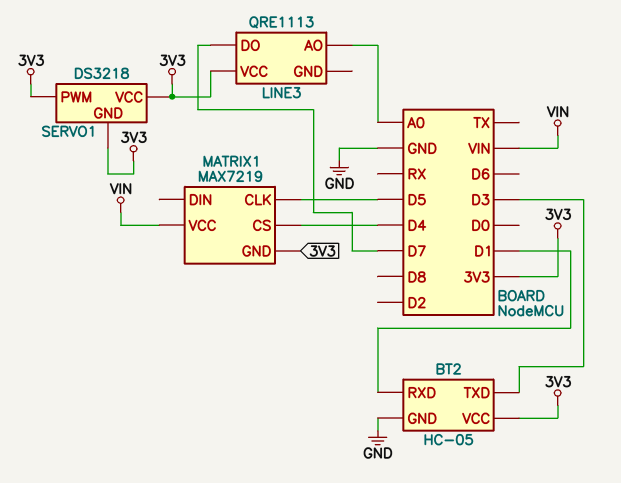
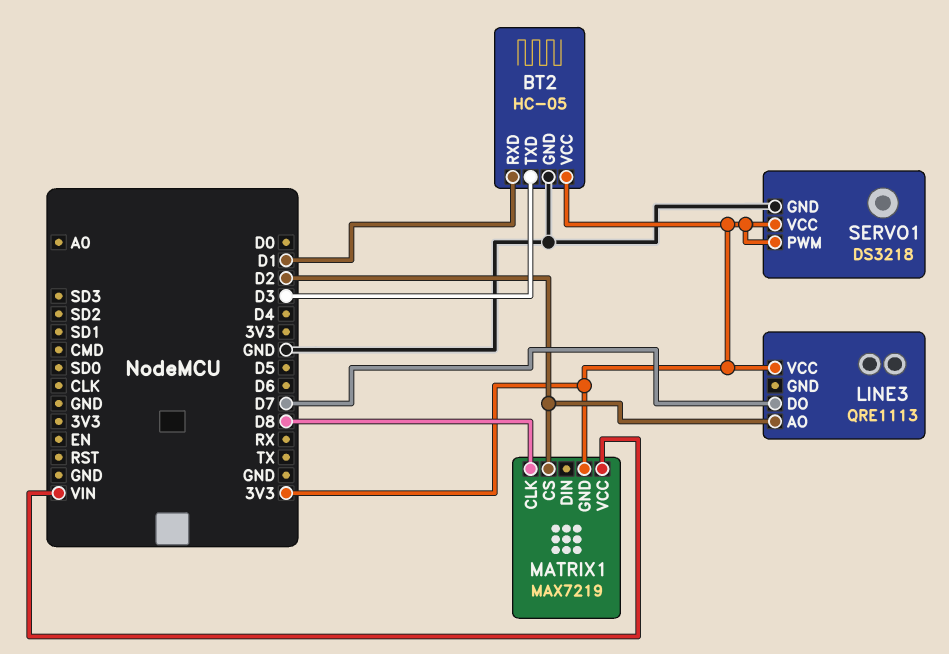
LINE3 pin AO: A0 -> D2
MATRIX1 pin CLK: D5 -> D8
MATRIX1 pin CS: D4 -> D2
SERVO1 pin GND: 3V3 -> GND

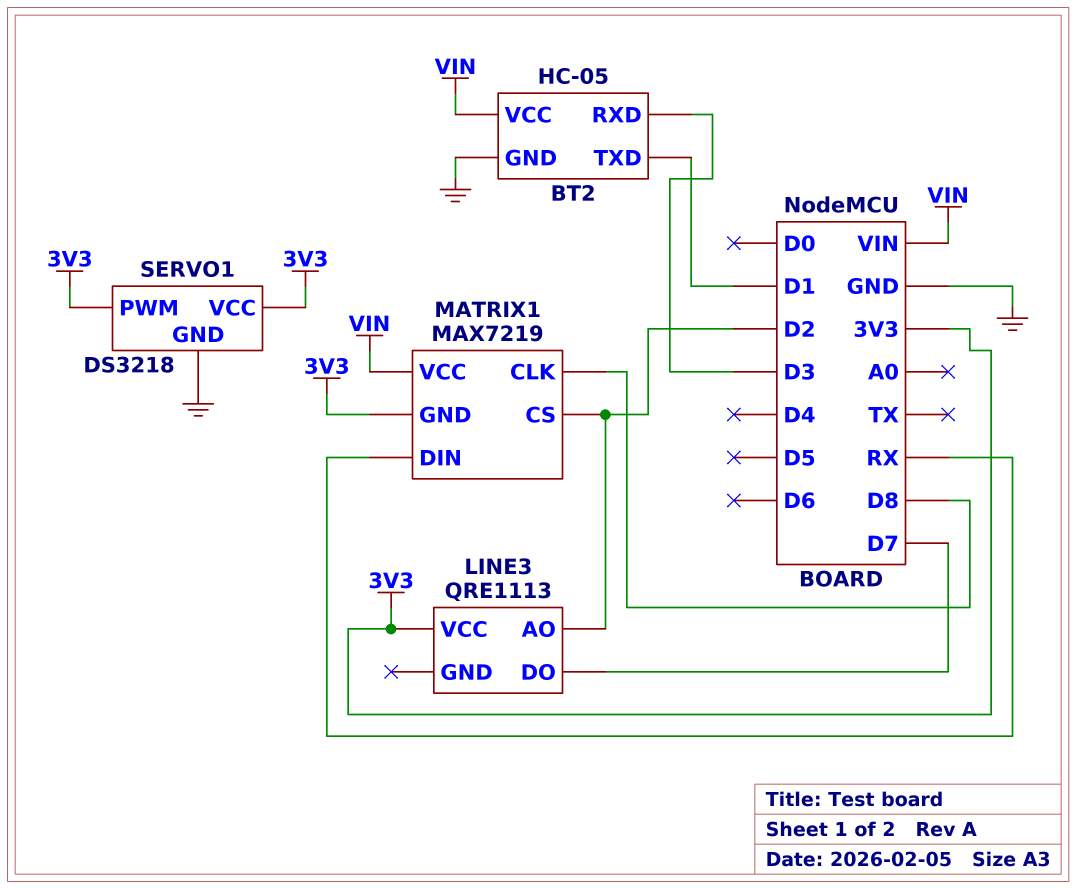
BT2 pin RXD: D1 -> D3
BT2 pin TXD: D3 -> D1
BT2 pin VCC: 3V3 -> VIN
MATRIX1 pin DIN: none -> RX

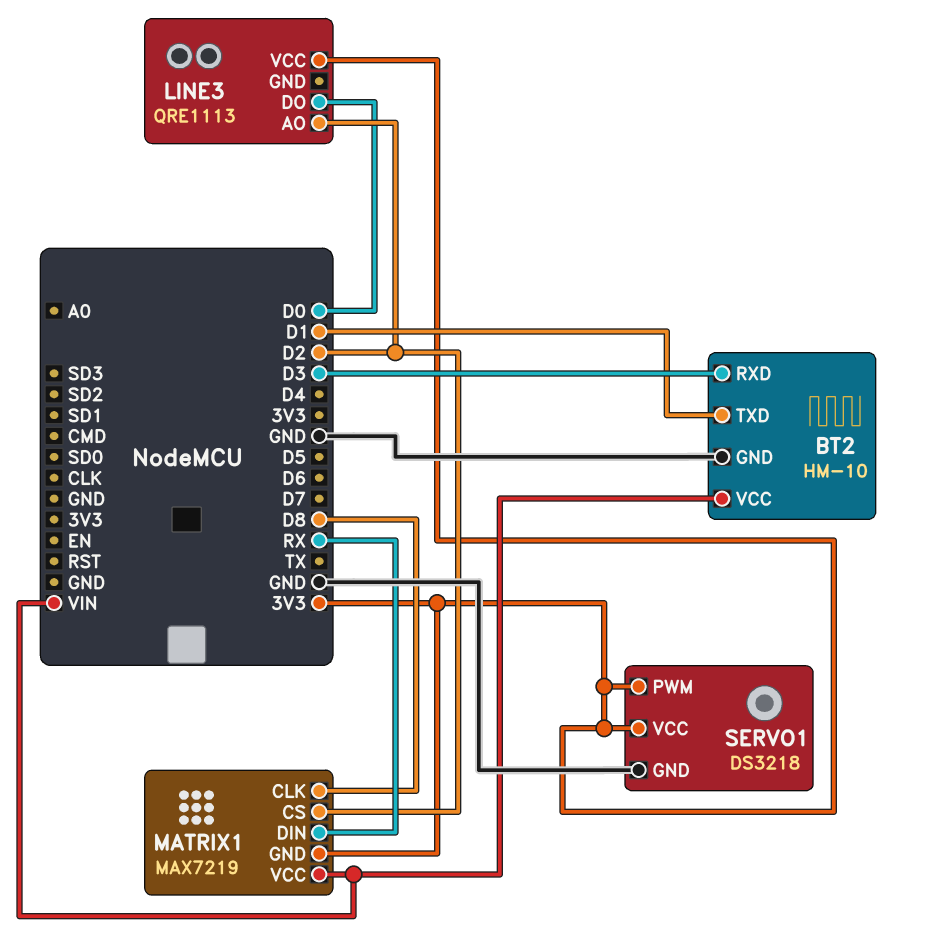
BT2: HC-05 -> HM-10
LINE3 pin DO: D7 -> D0

